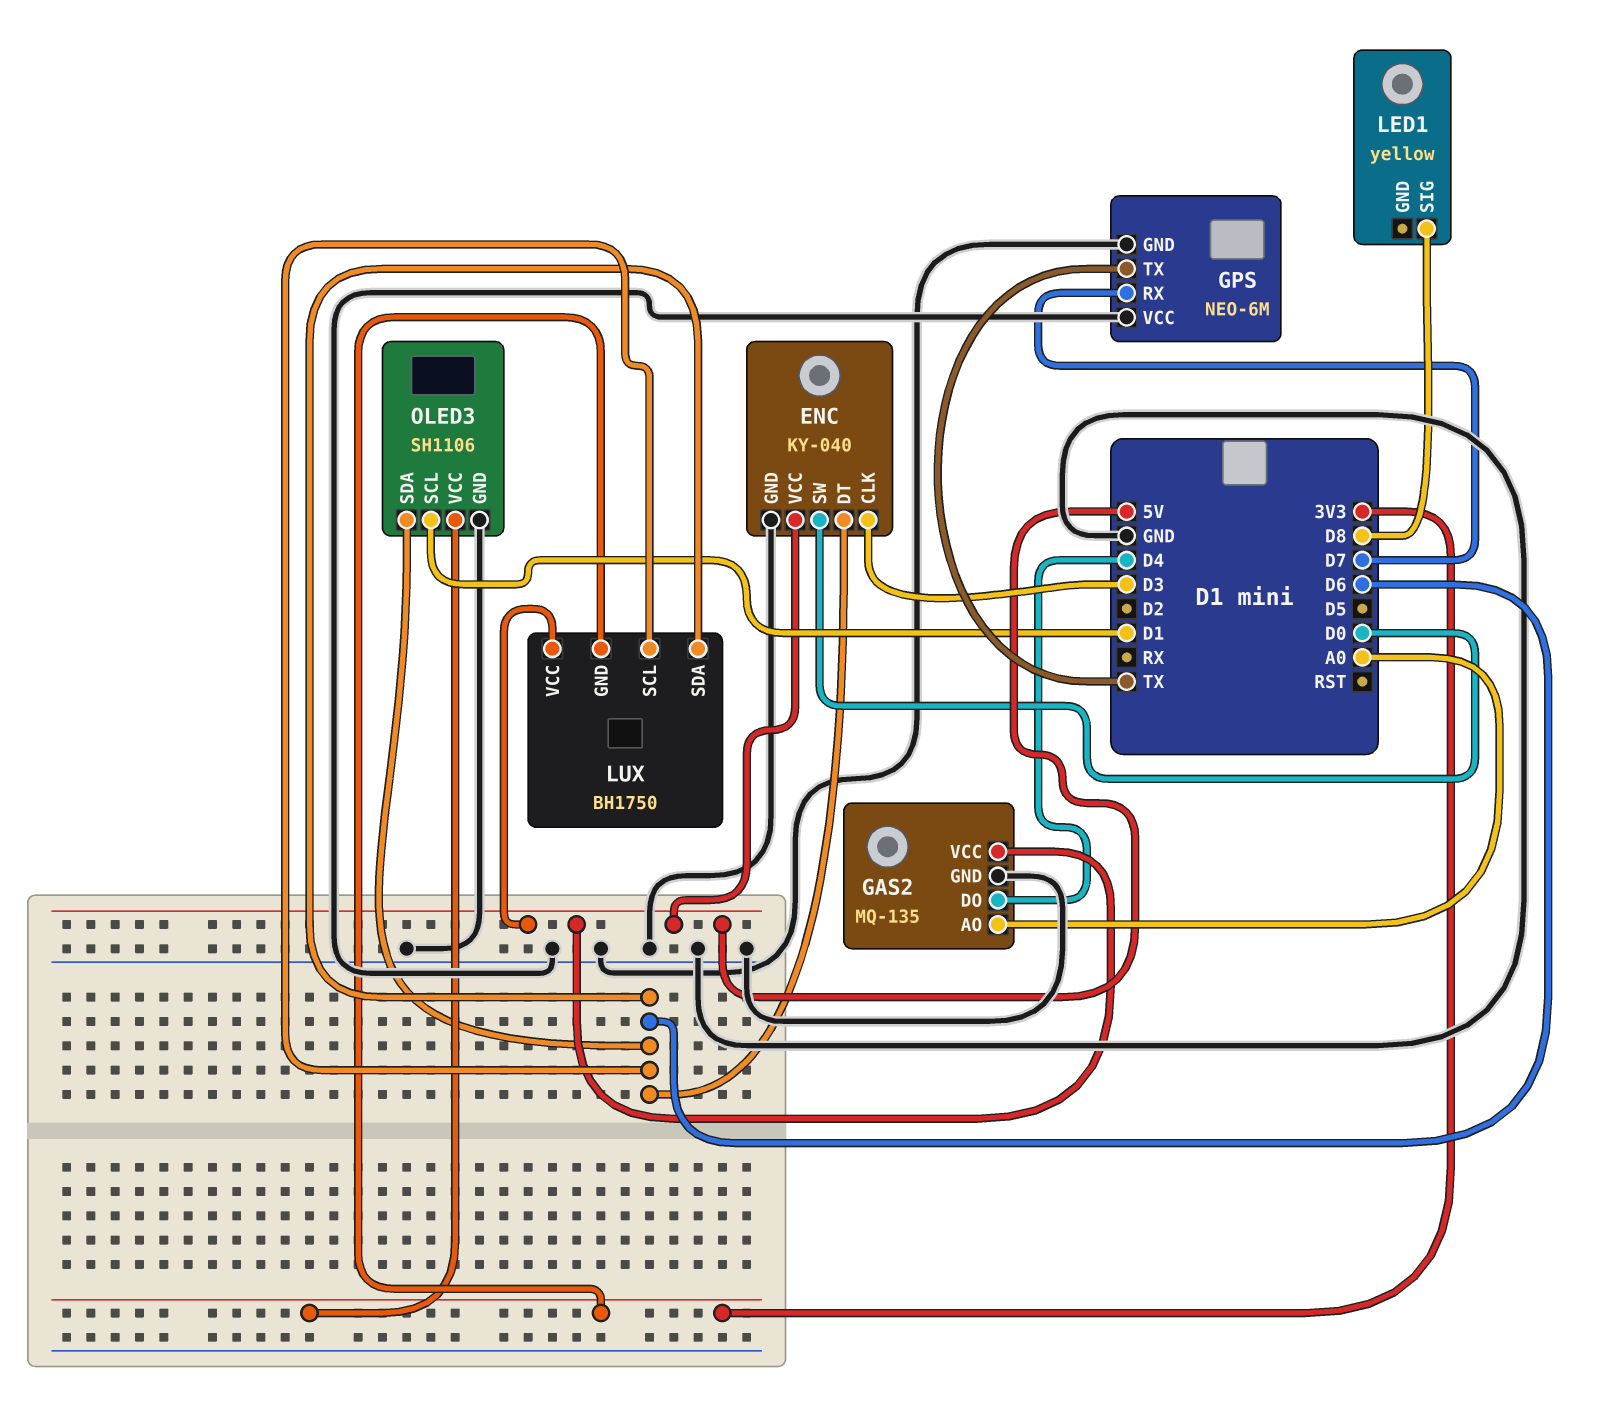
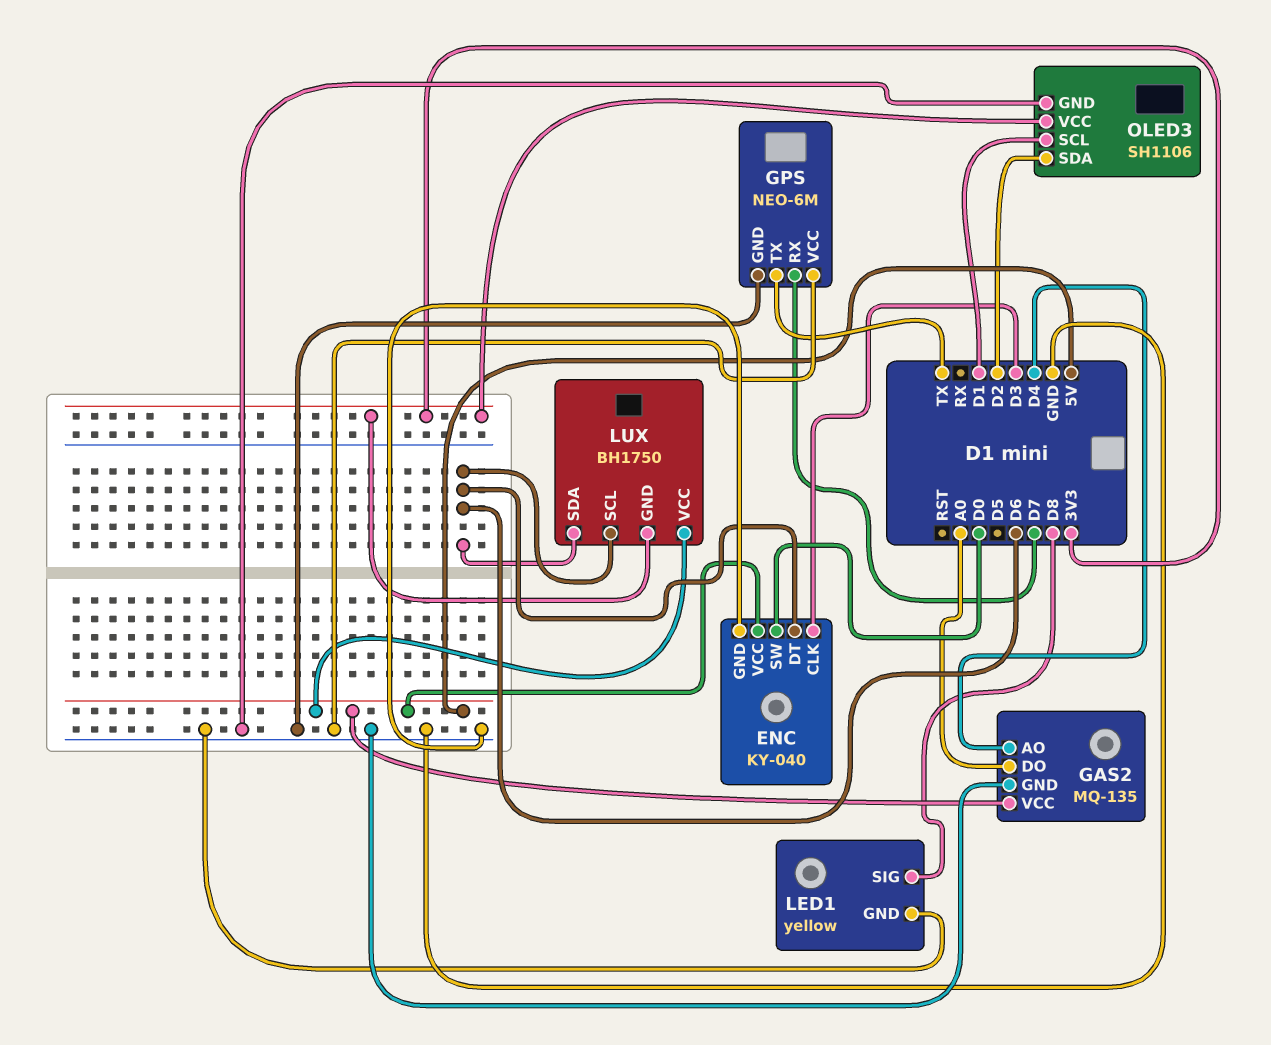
GAS2 pin AO: A0 -> D4
GAS2 pin DO: D4 -> A0
LED1 pin GND: none -> GND
OLED3 pin SDA: D6 -> D2

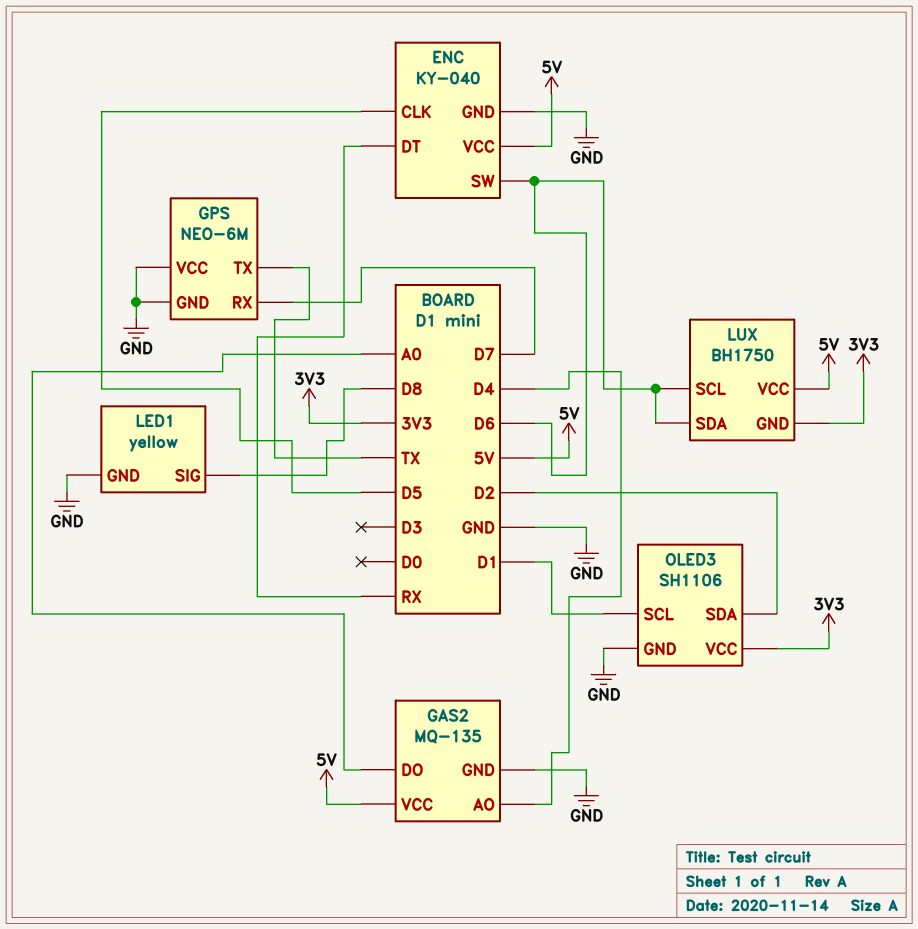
ENC pin CLK: D3 -> D5
ENC pin DT: D6 -> RX
ENC pin SW: D0 -> D6

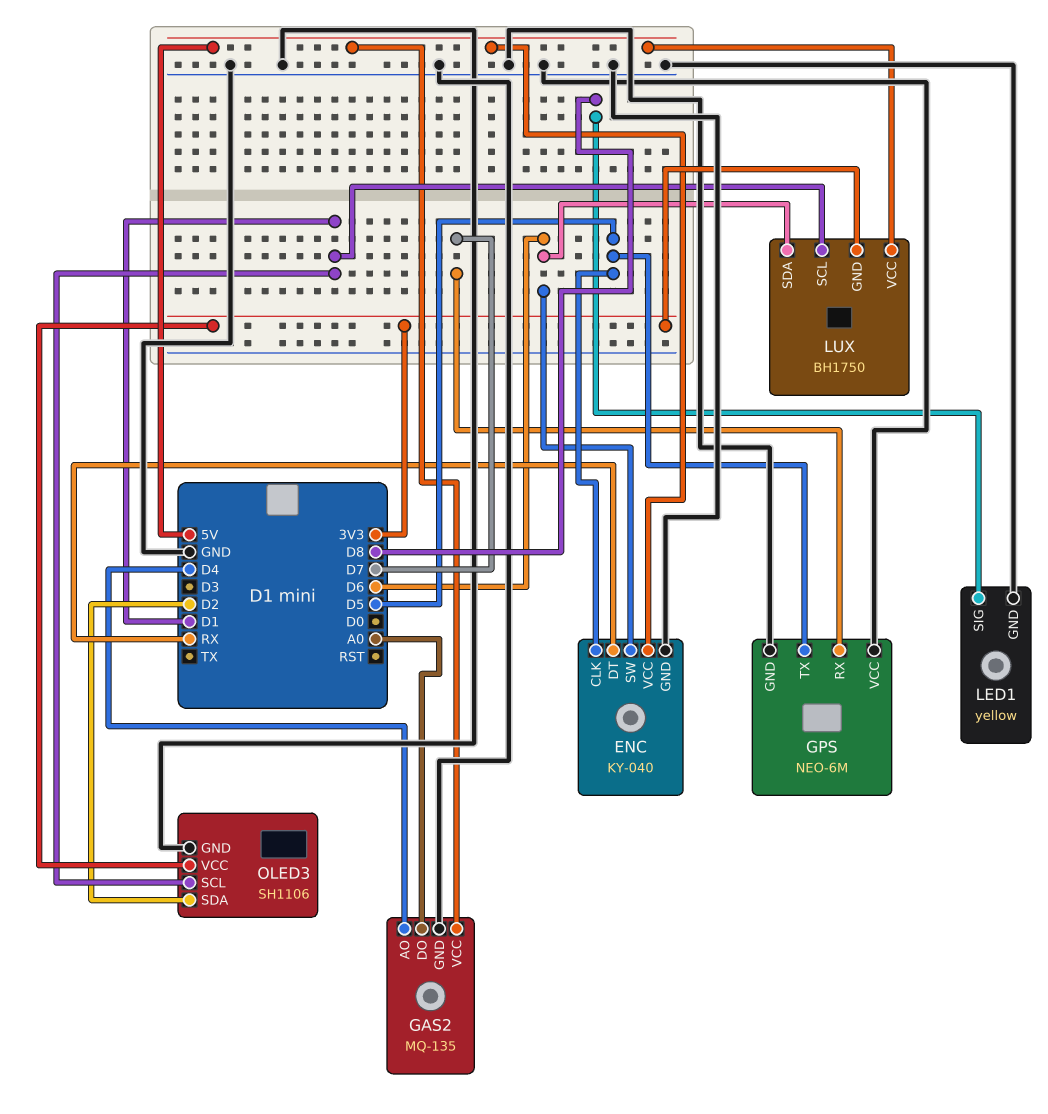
GPS pin TX: TX -> D5
LUX pin SCL: D6 -> D1

